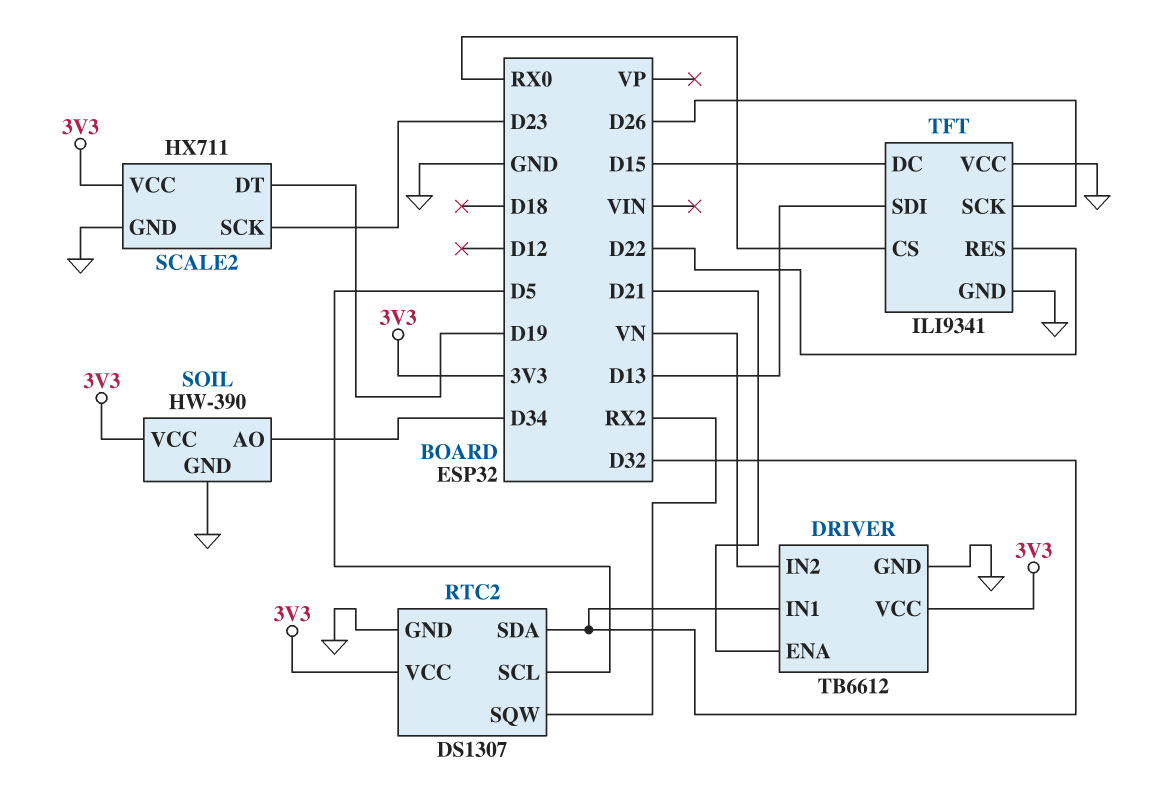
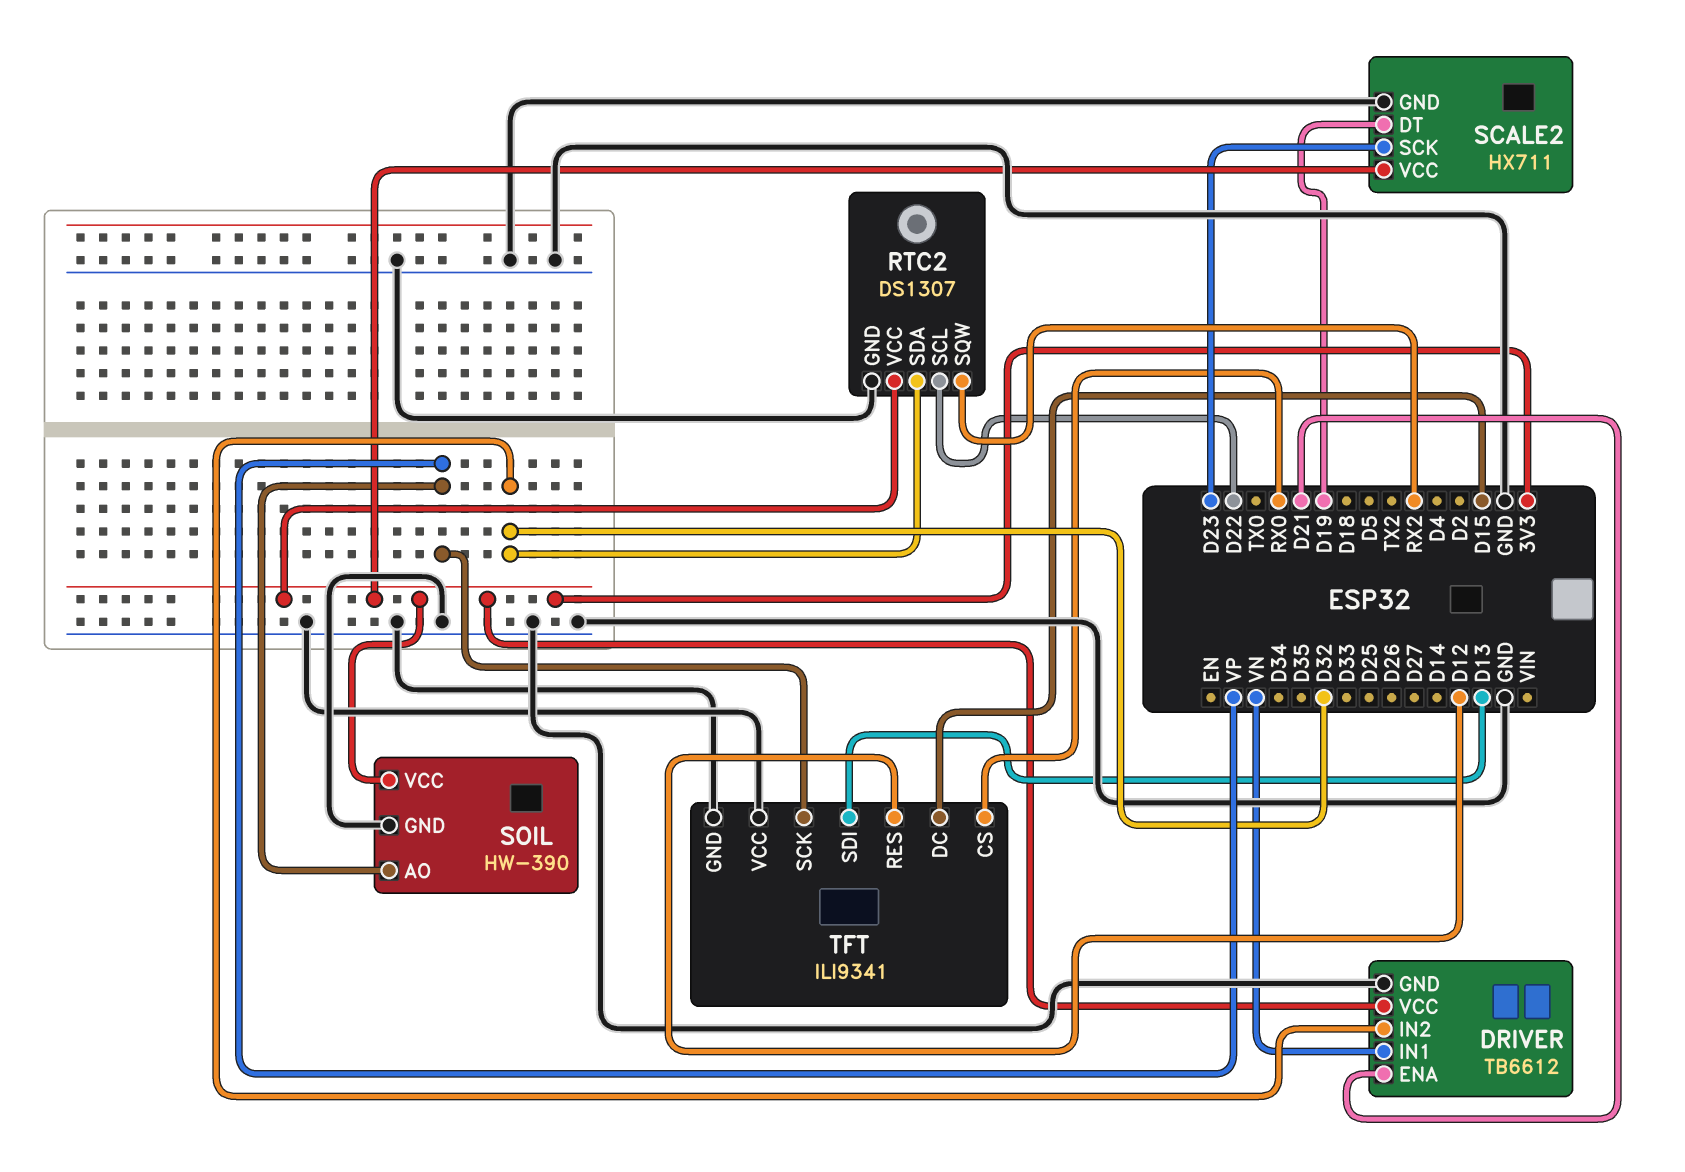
DRIVER pin IN1: D32 -> VN
DRIVER pin IN2: VN -> D32
RTC2 pin SCL: D5 -> D22
SOIL pin AO: D34 -> VP
TFT pin RES: D22 -> D12
TFT pin SCK: D26 -> VP

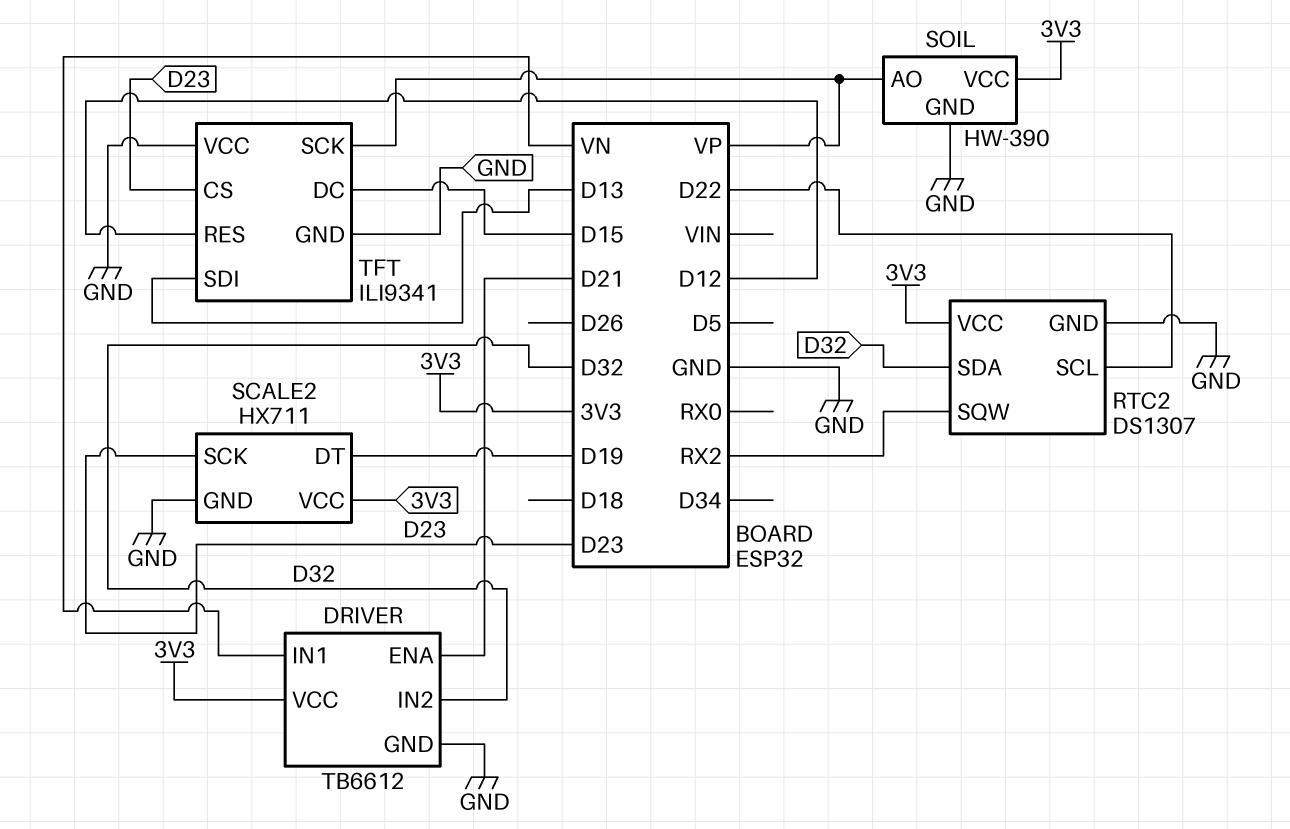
TFT pin CS: RX0 -> D23

